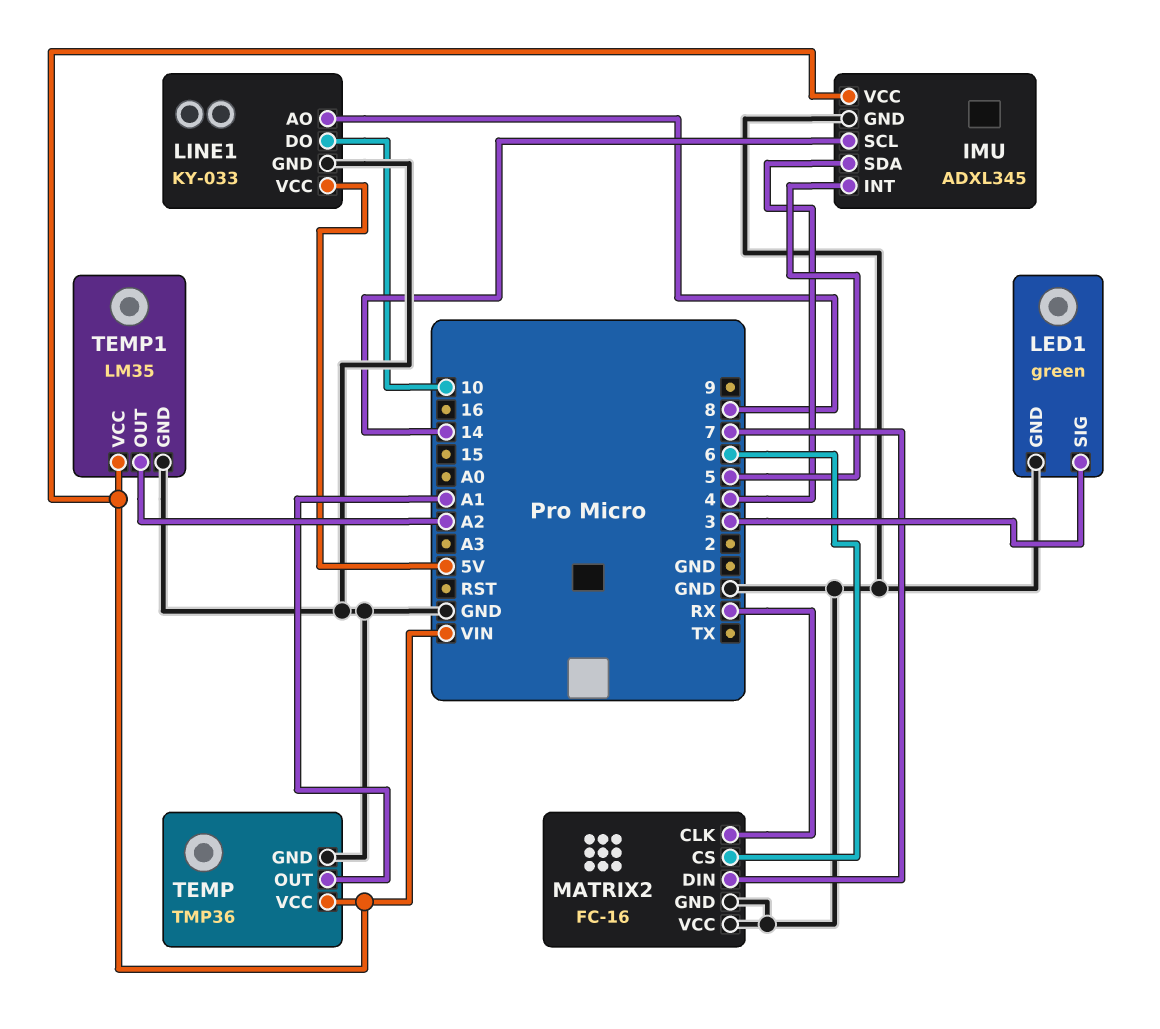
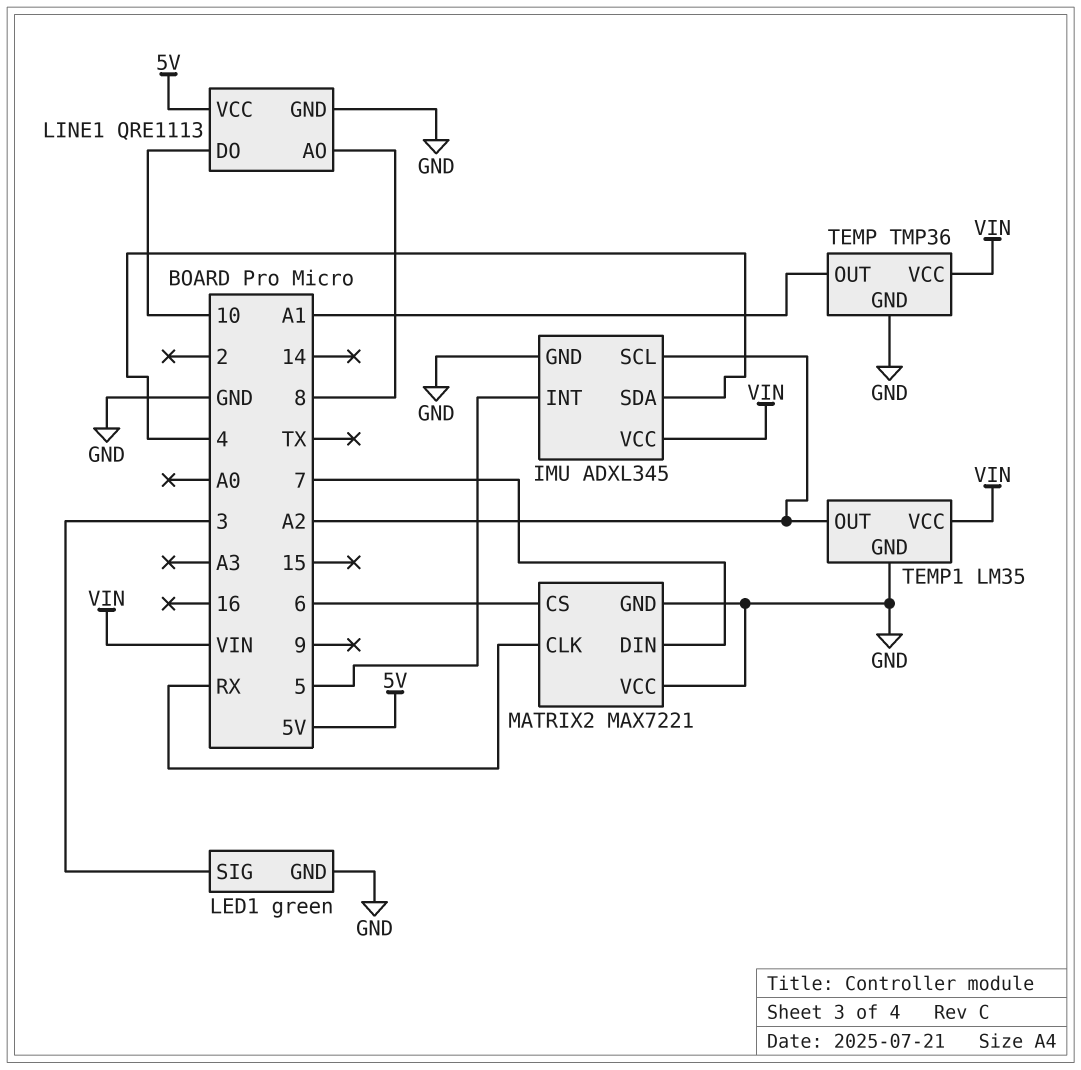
IMU pin SCL: 14 -> A2
LINE1: KY-033 -> QRE1113
MATRIX2: FC-16 -> MAX7221

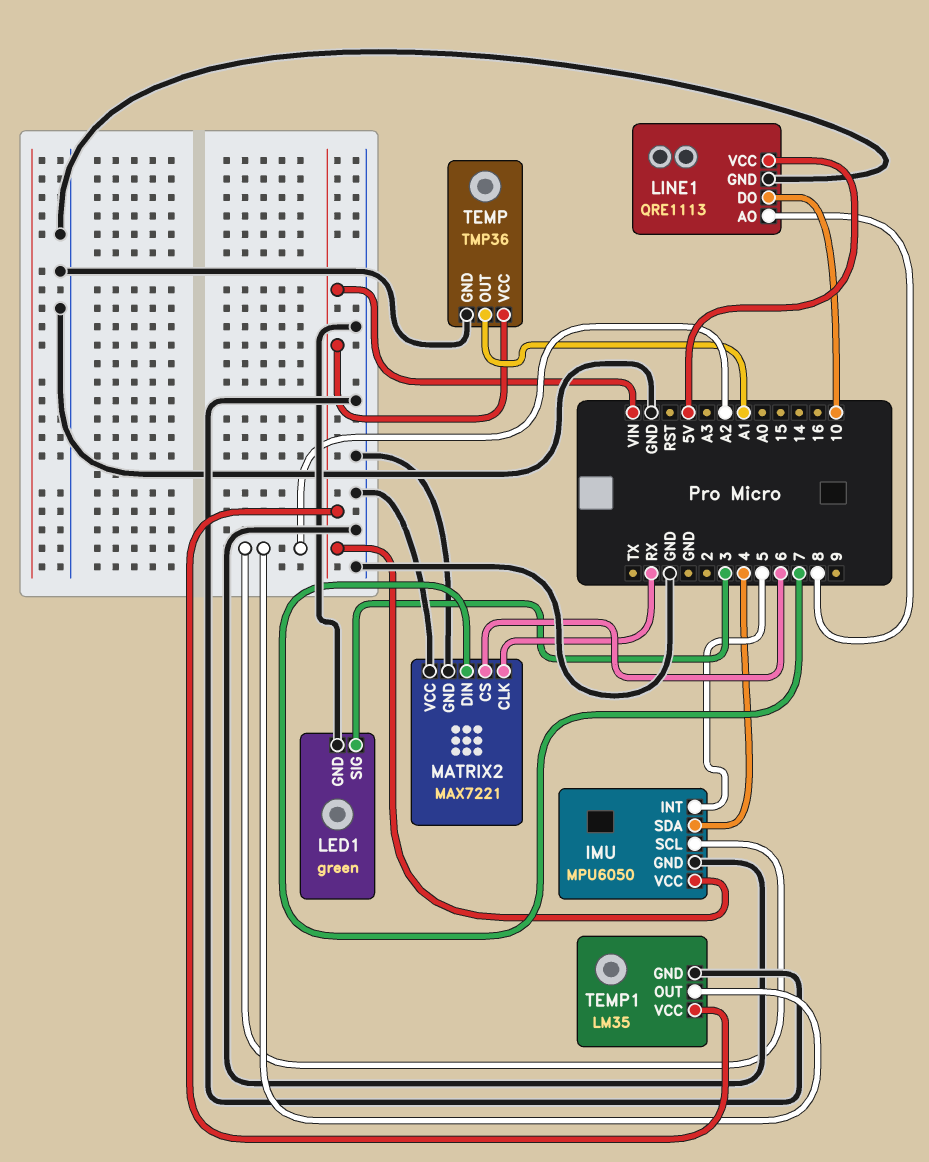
IMU: ADXL345 -> MPU6050

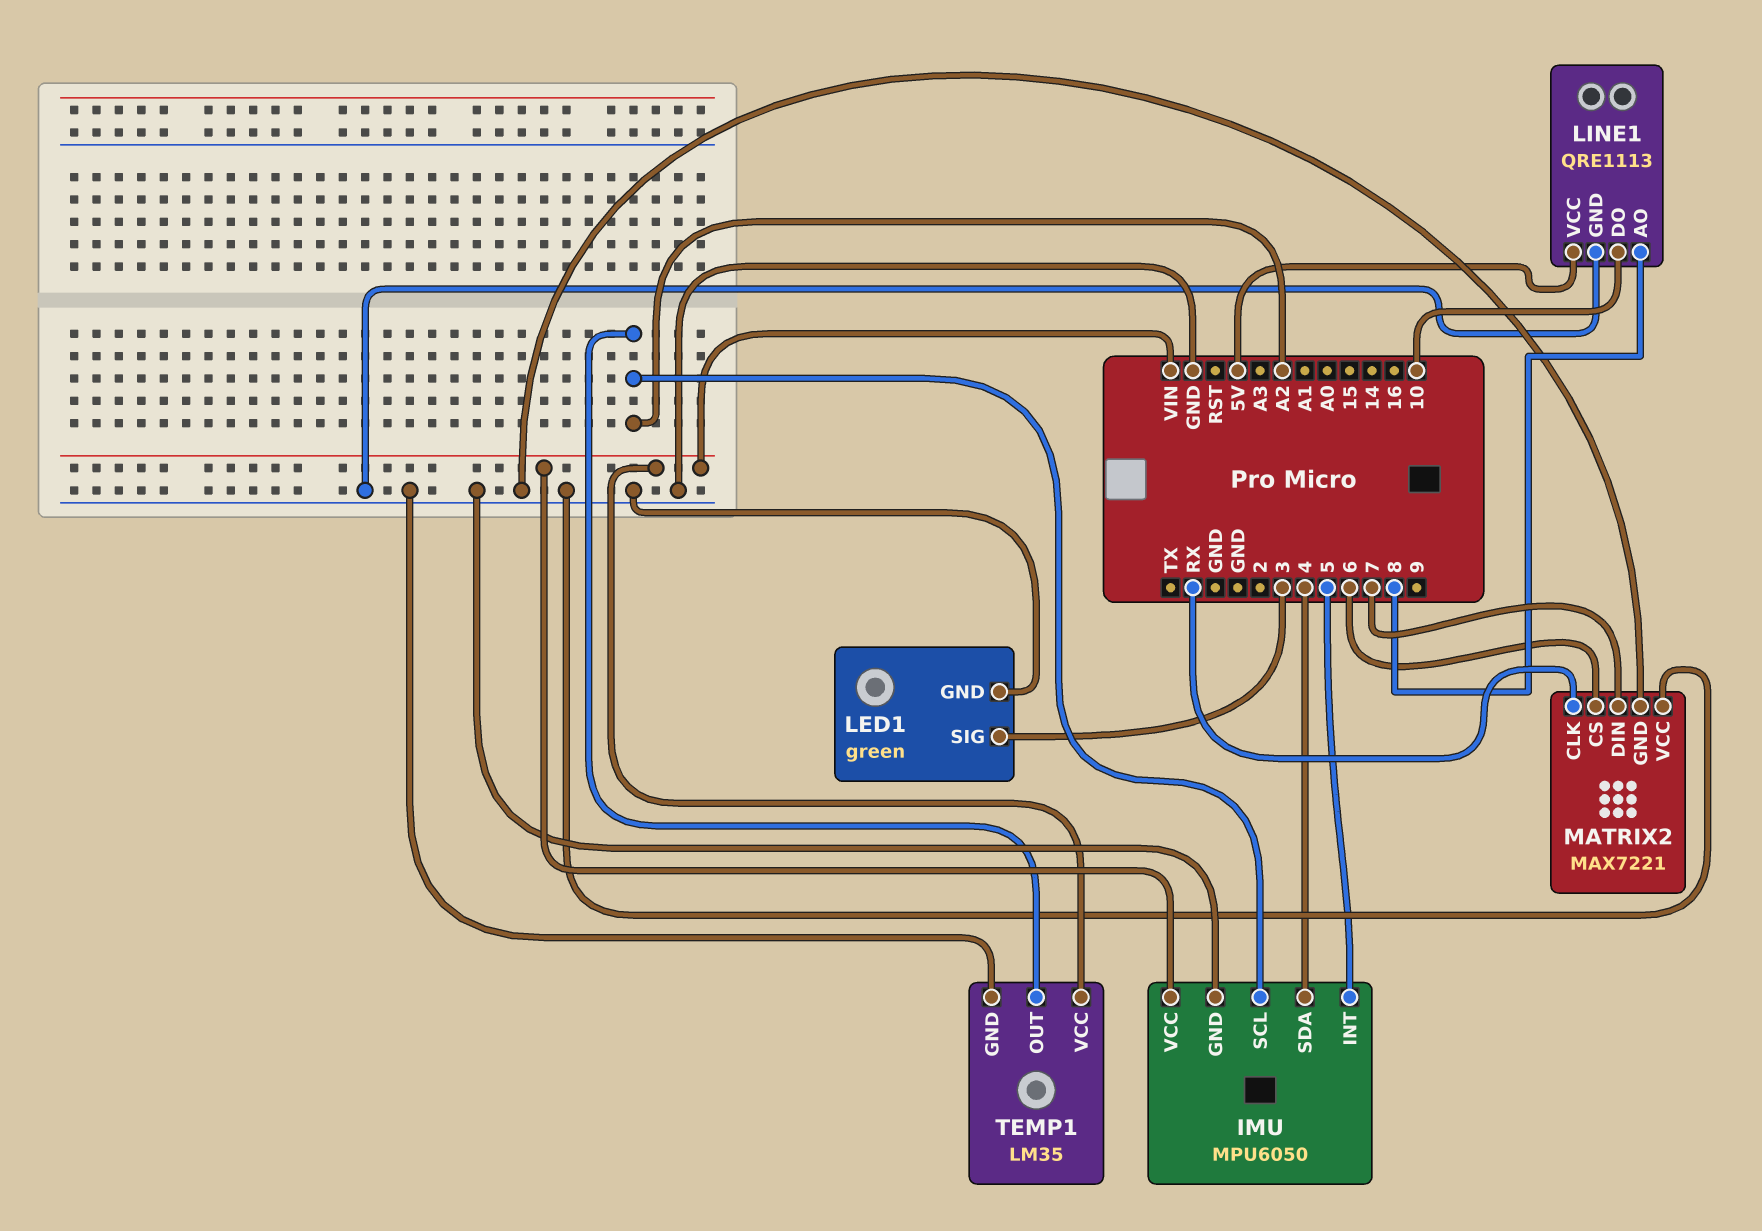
TEMP: TMP36 -> none
TEMP pin GND: GND -> none
TEMP pin OUT: A1 -> none
TEMP pin VCC: VIN -> none

